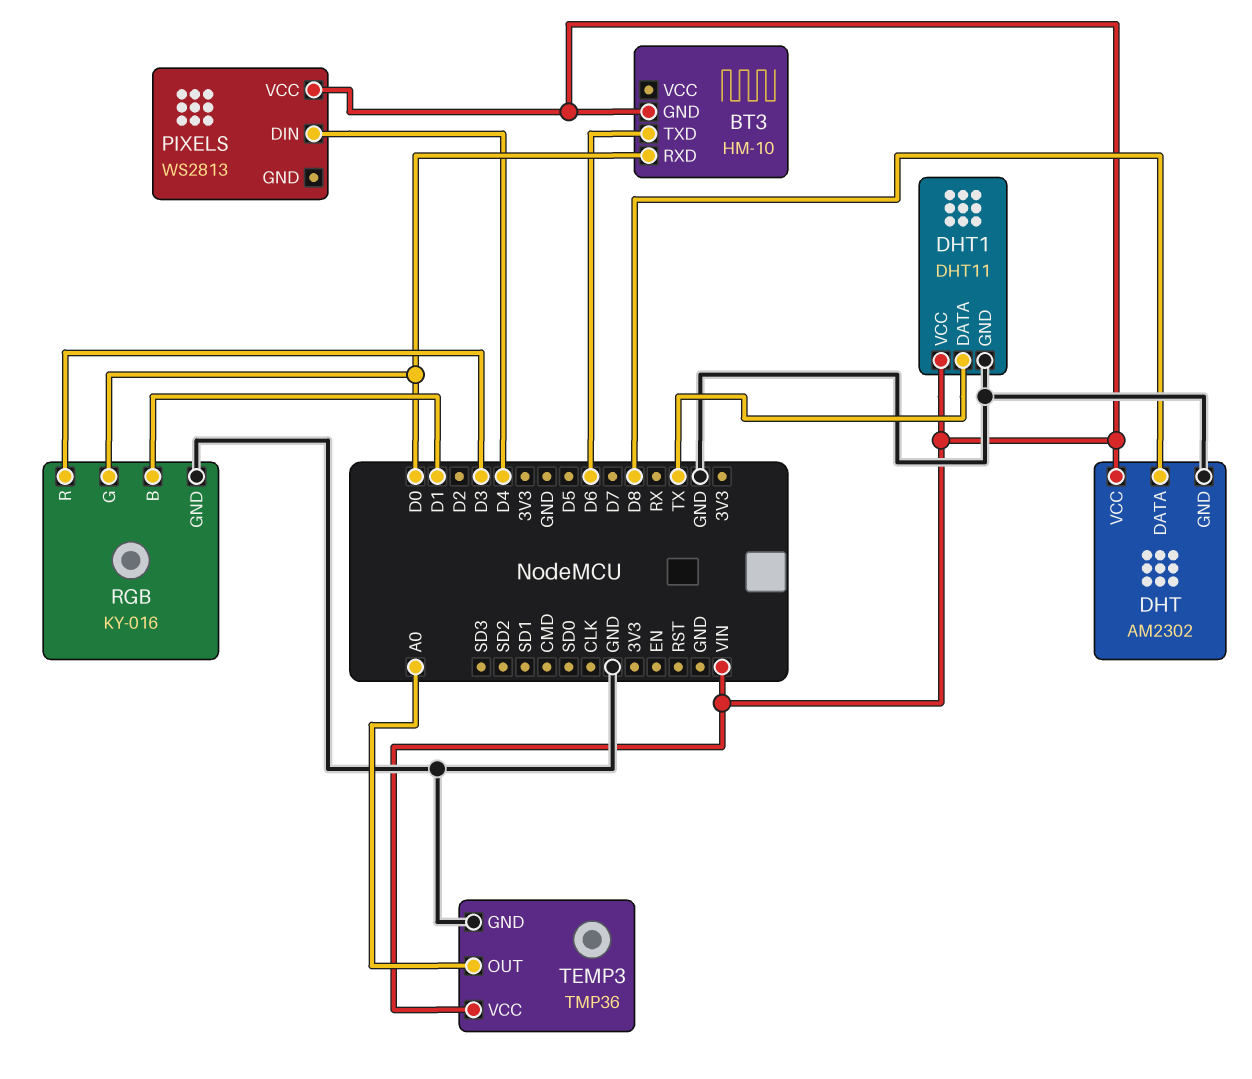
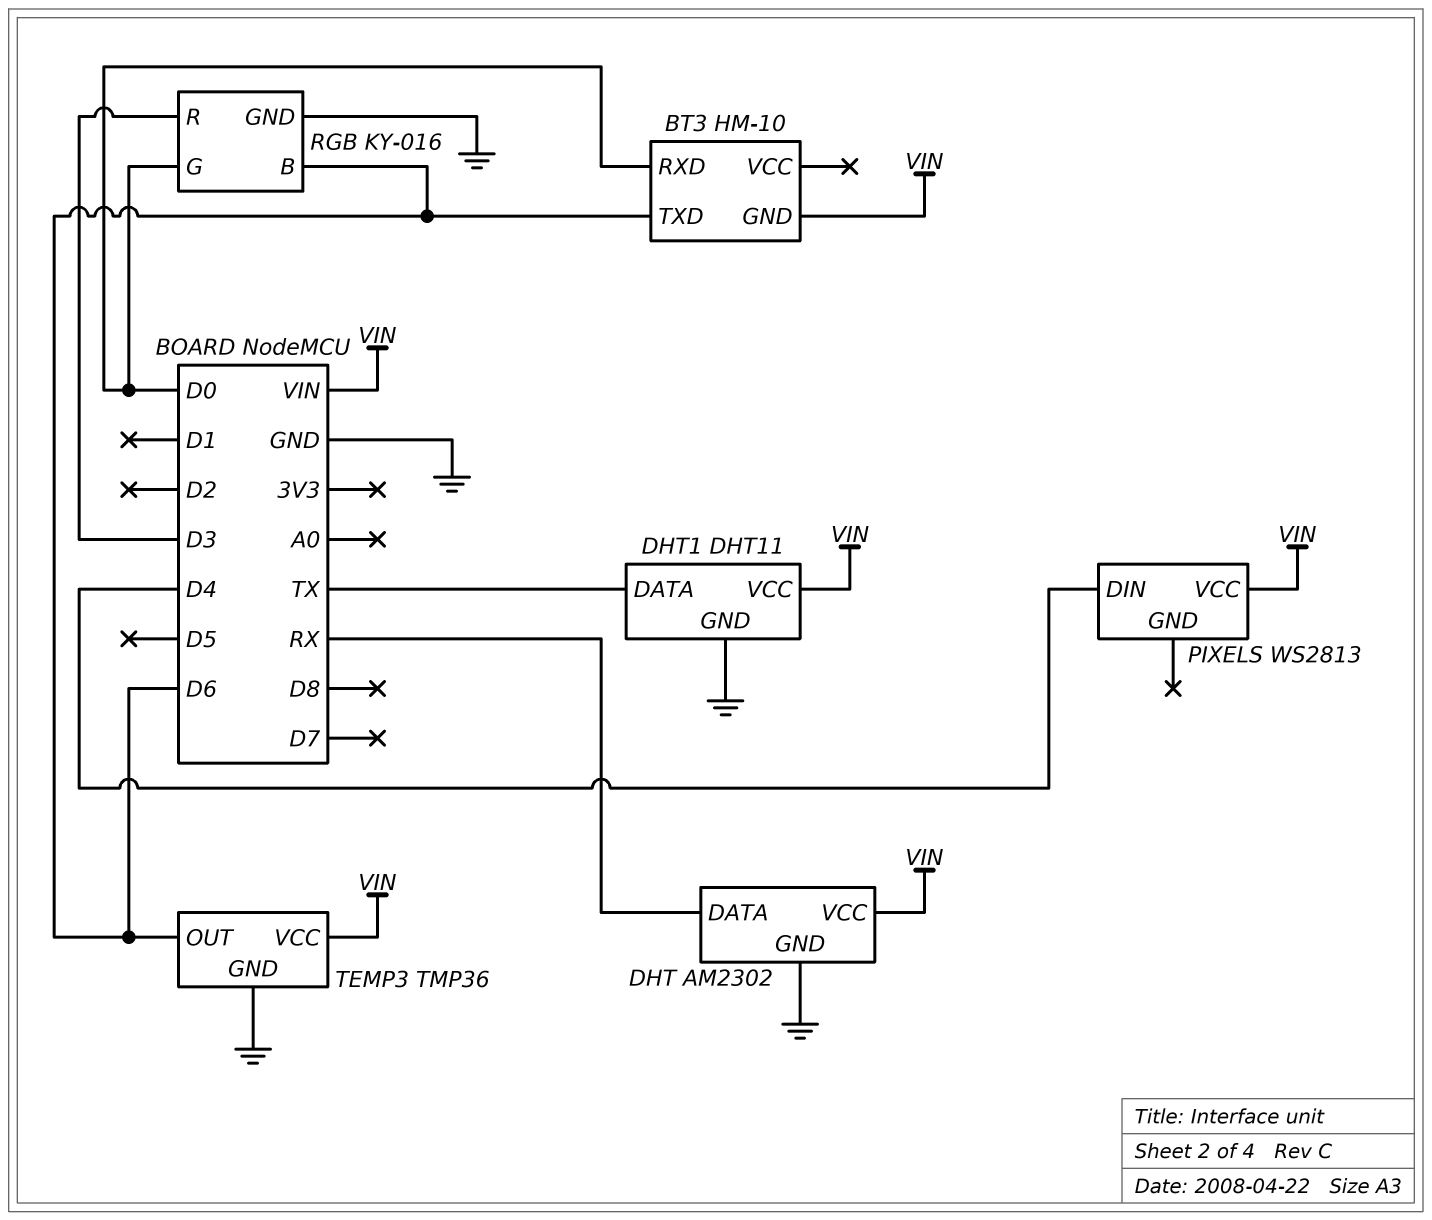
DHT pin DATA: D8 -> RX
RGB pin B: D1 -> D6
TEMP3 pin OUT: A0 -> D6

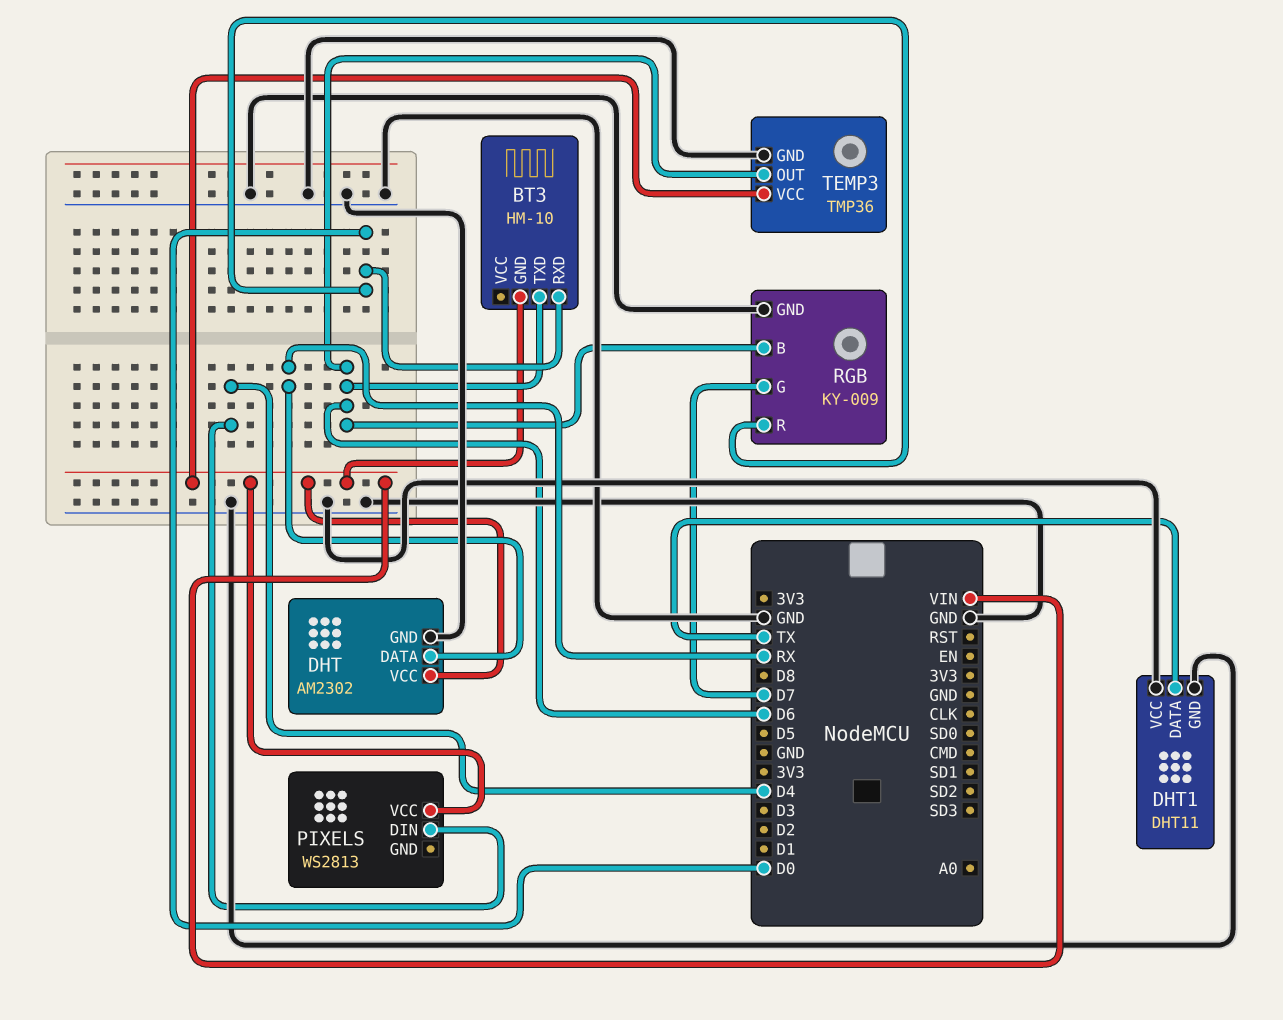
DHT1 pin VCC: VIN -> GND
RGB: KY-016 -> KY-009
RGB pin G: D0 -> D7
RGB pin R: D3 -> D0

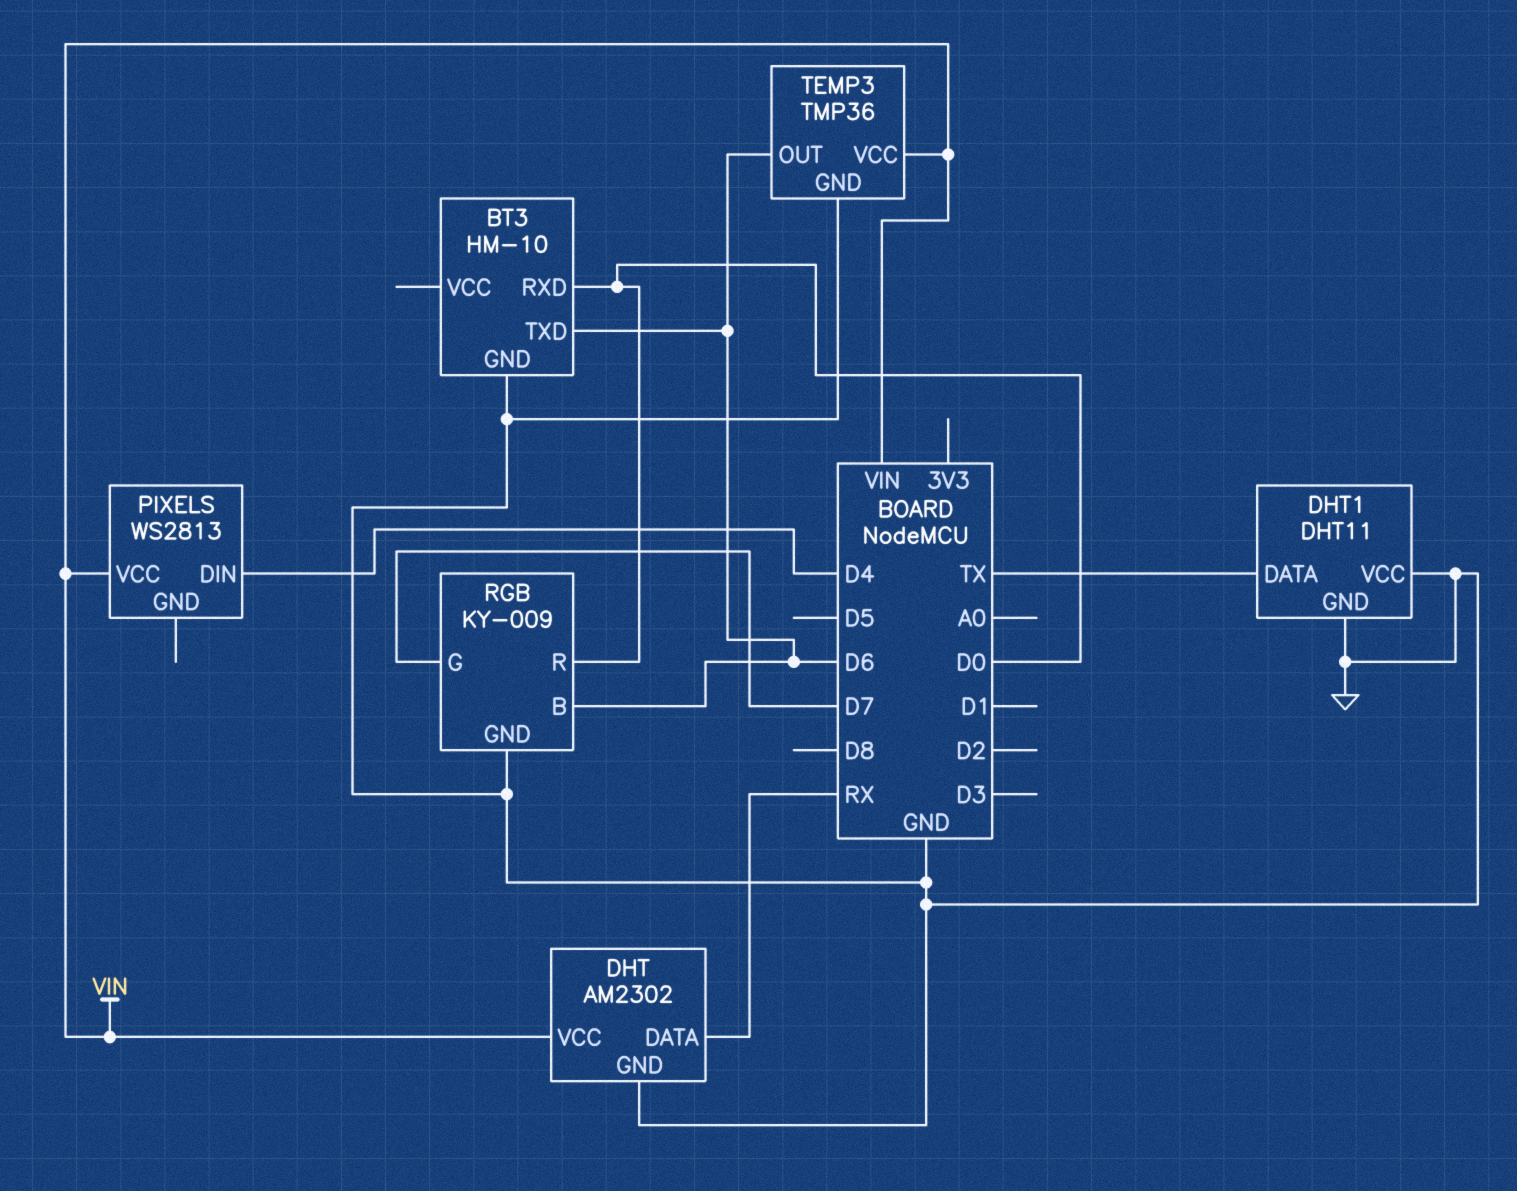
BT3 pin GND: VIN -> GND

